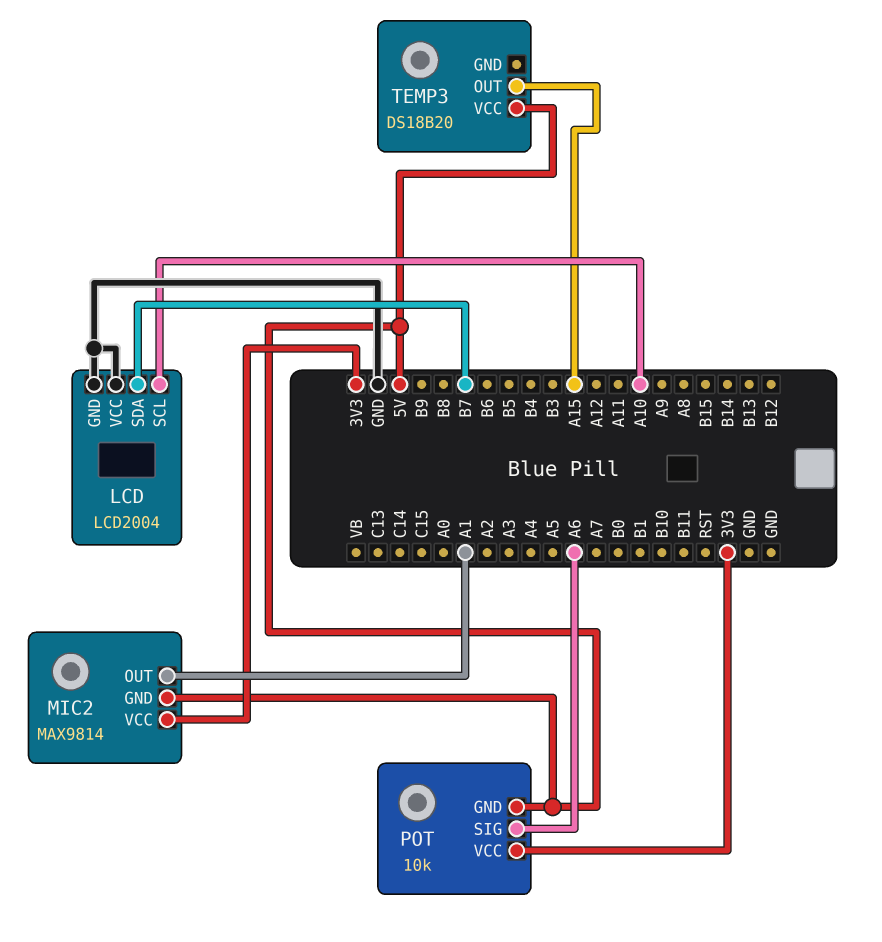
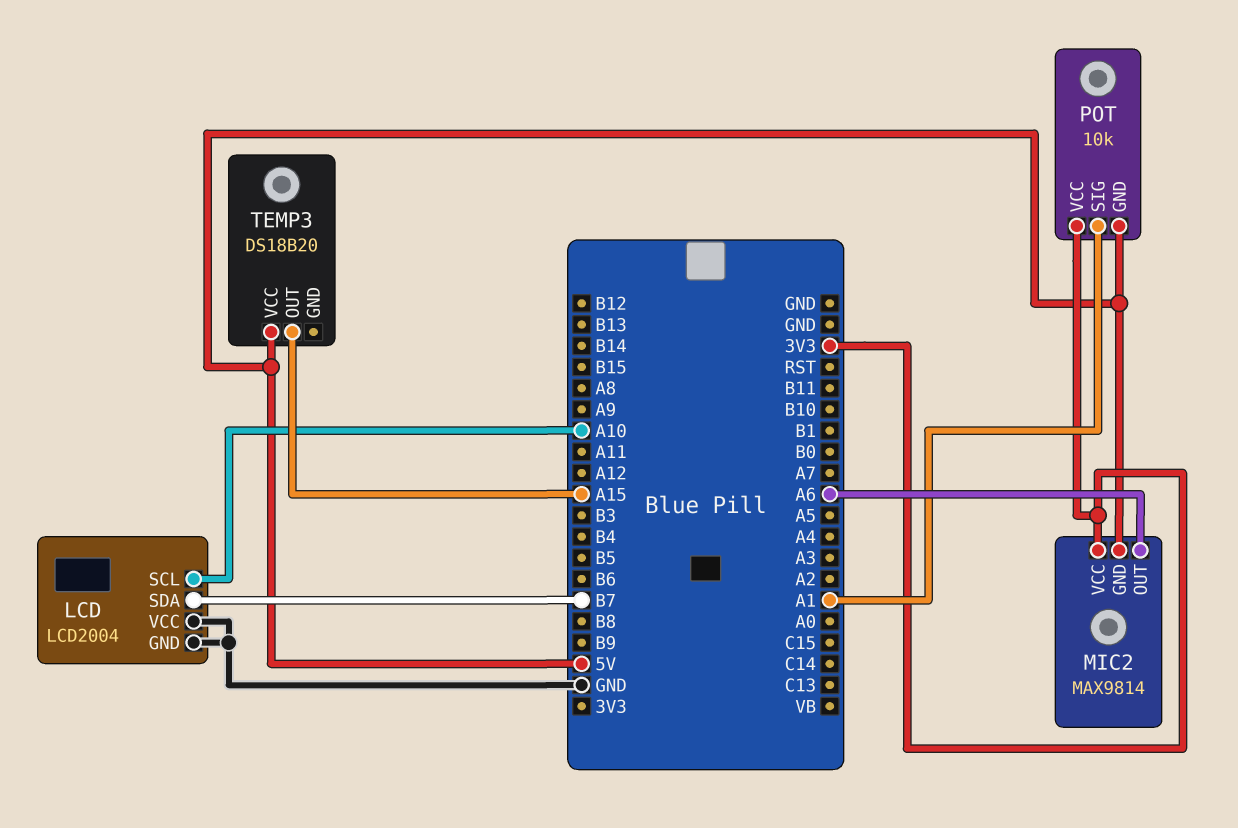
MIC2 pin OUT: A1 -> A6
POT pin SIG: A6 -> A1

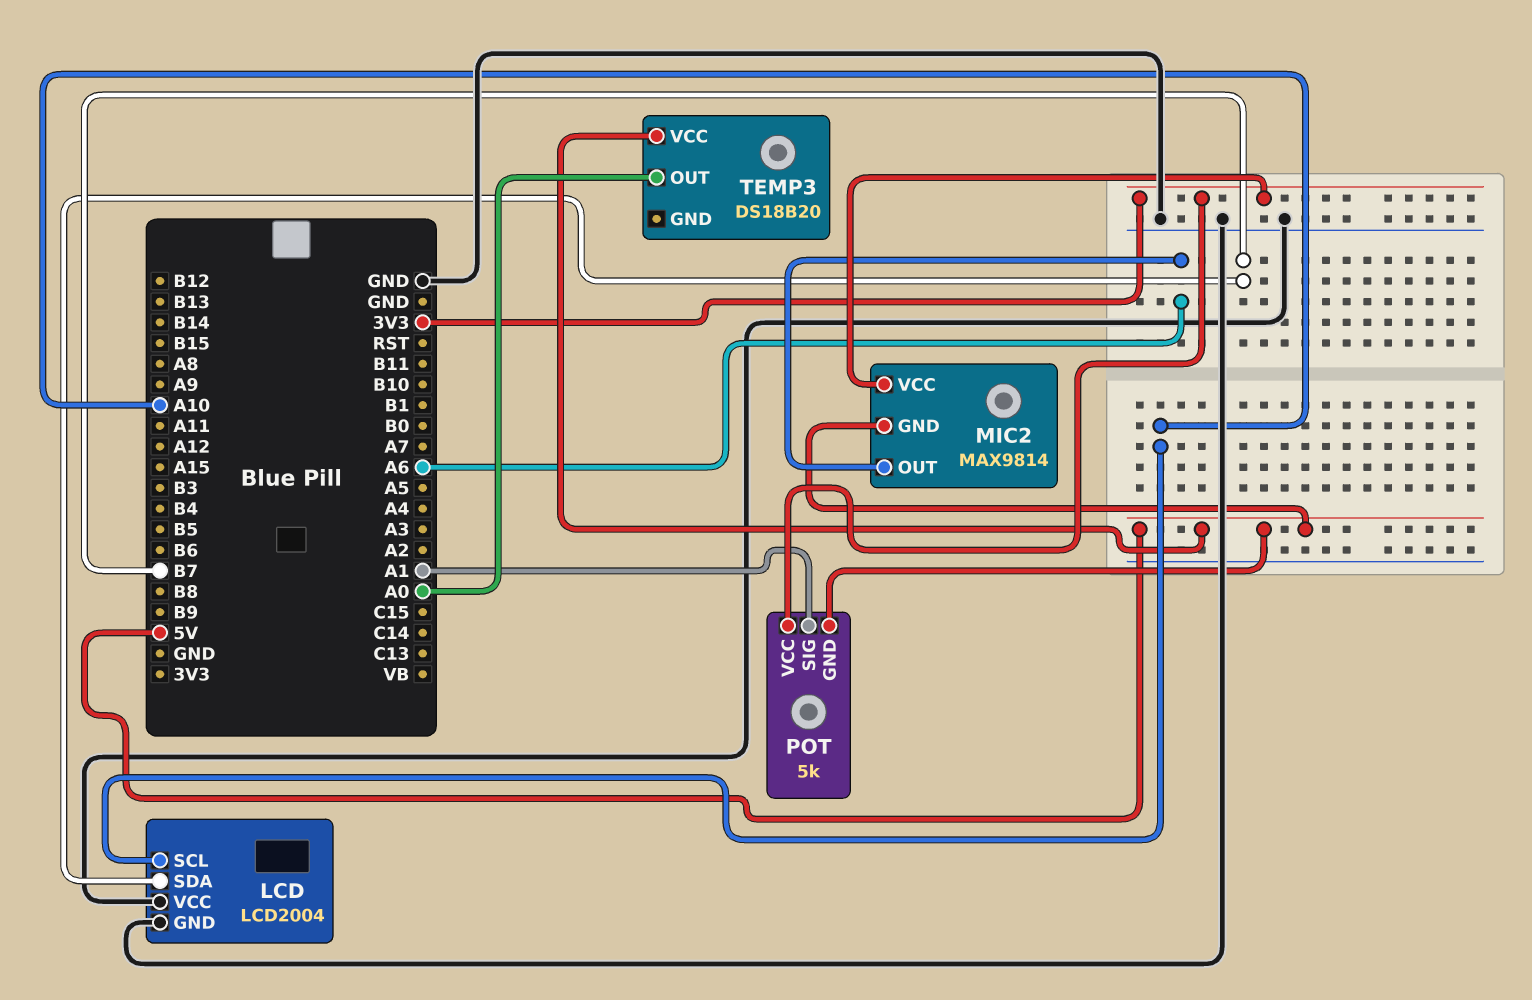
POT: 10k -> 5k
TEMP3 pin OUT: A15 -> A0

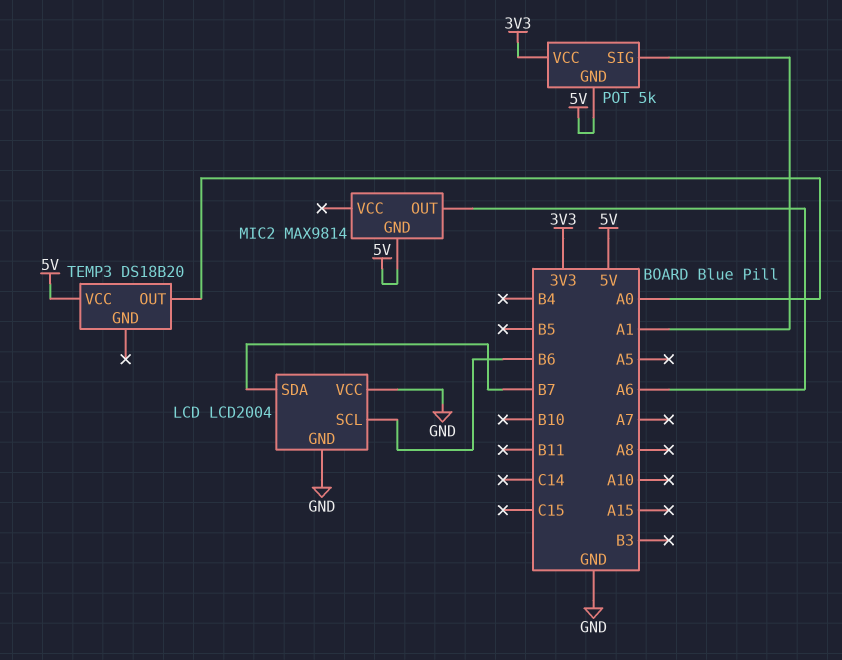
LCD pin SCL: A10 -> B6
MIC2 pin VCC: 3V3 -> none

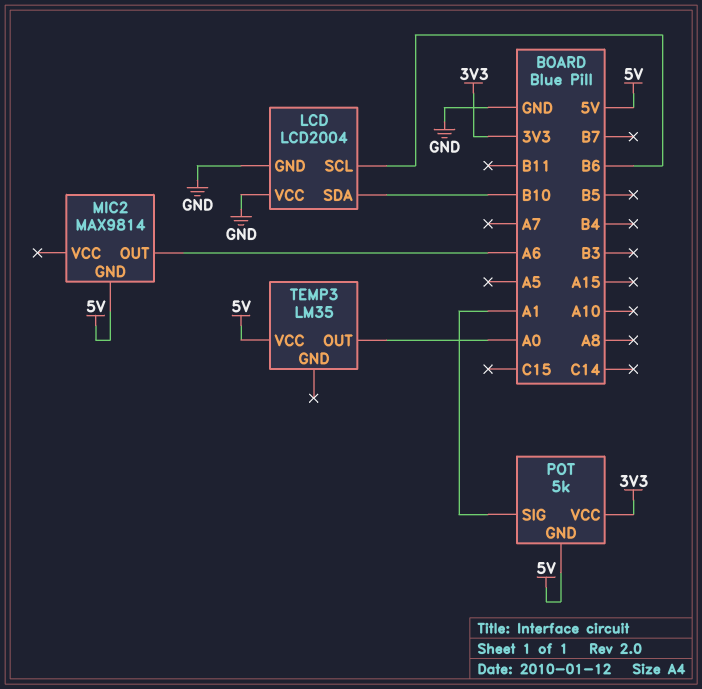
LCD pin SDA: B7 -> B10
TEMP3: DS18B20 -> LM35

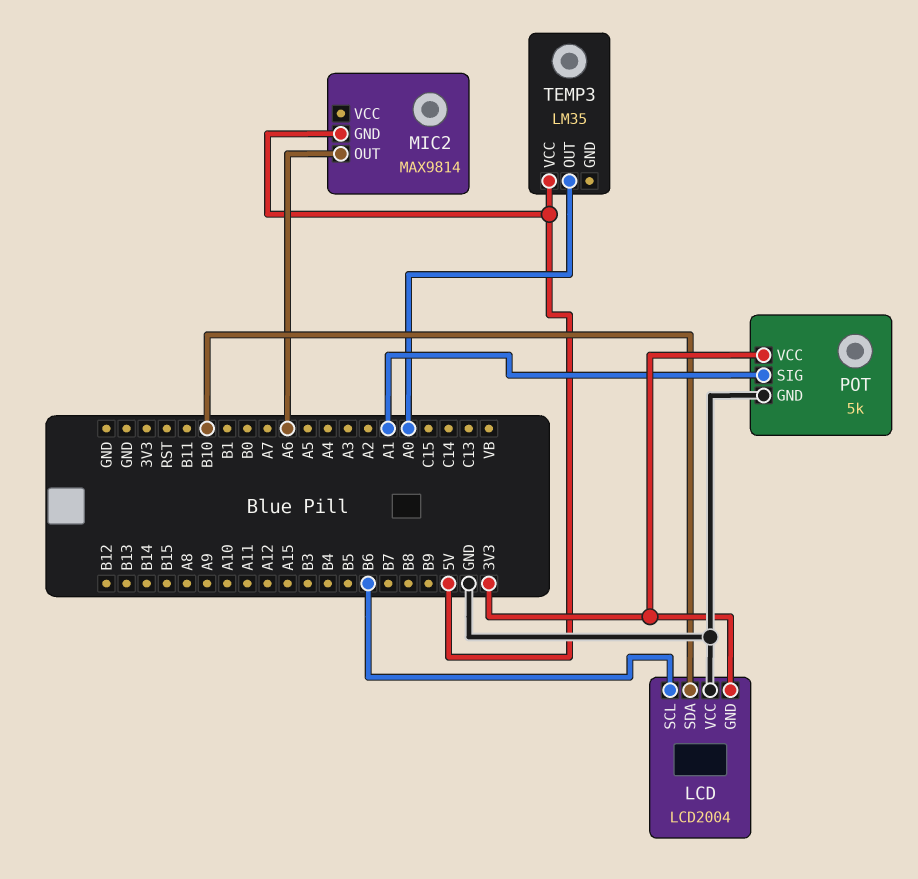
LCD pin GND: GND -> 3V3
POT pin GND: 5V -> GND

